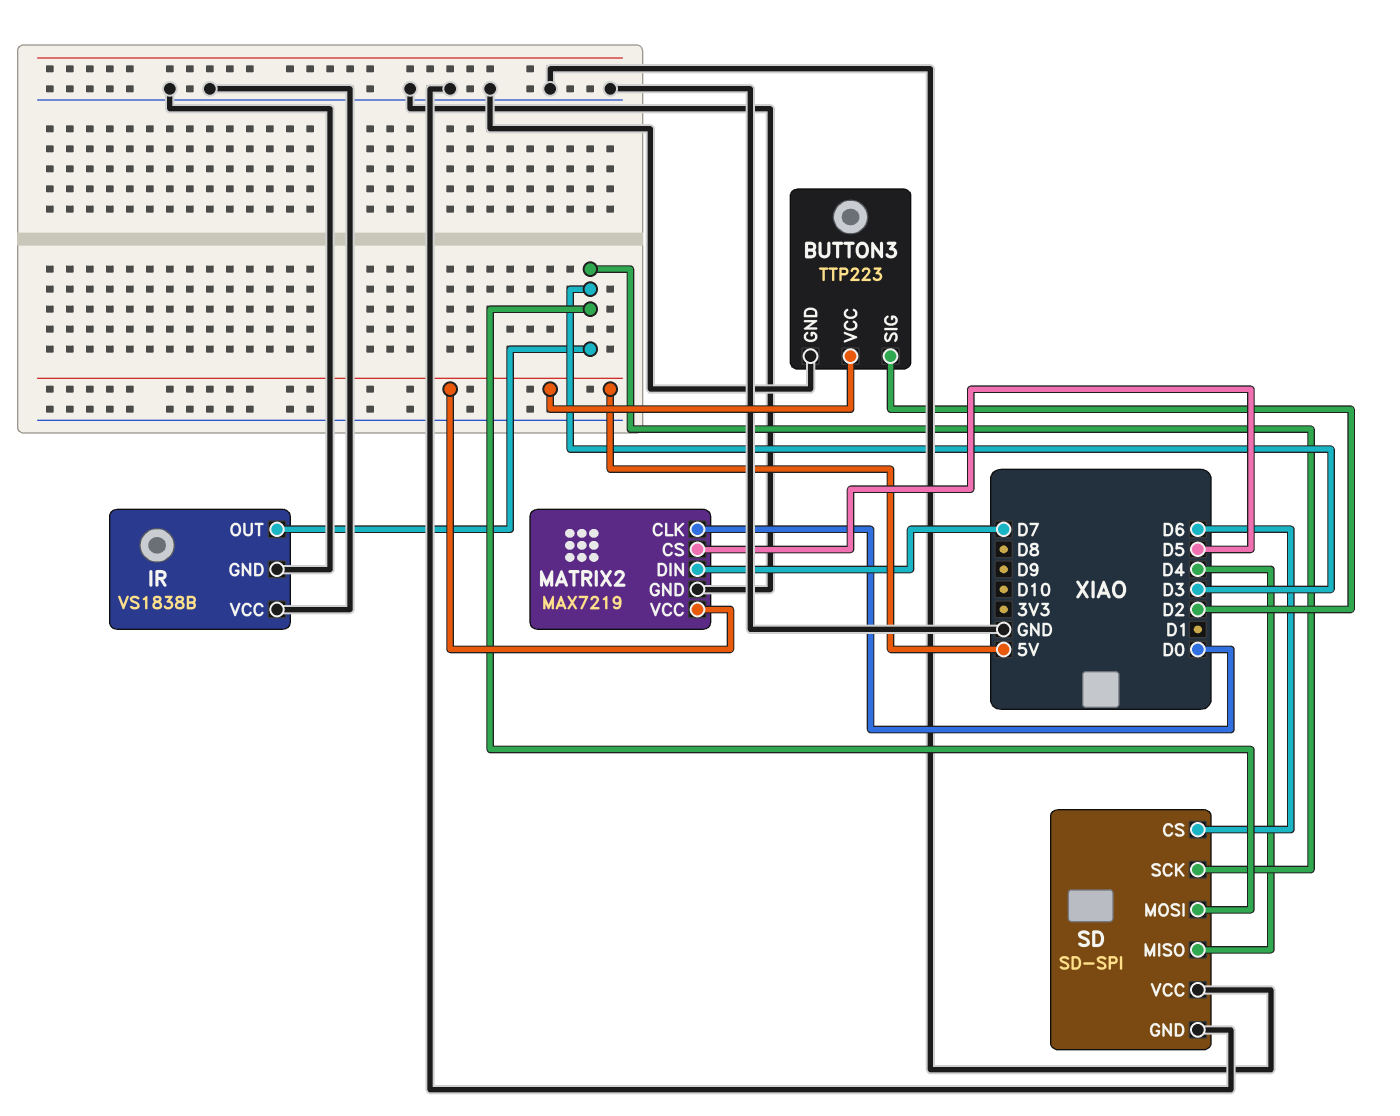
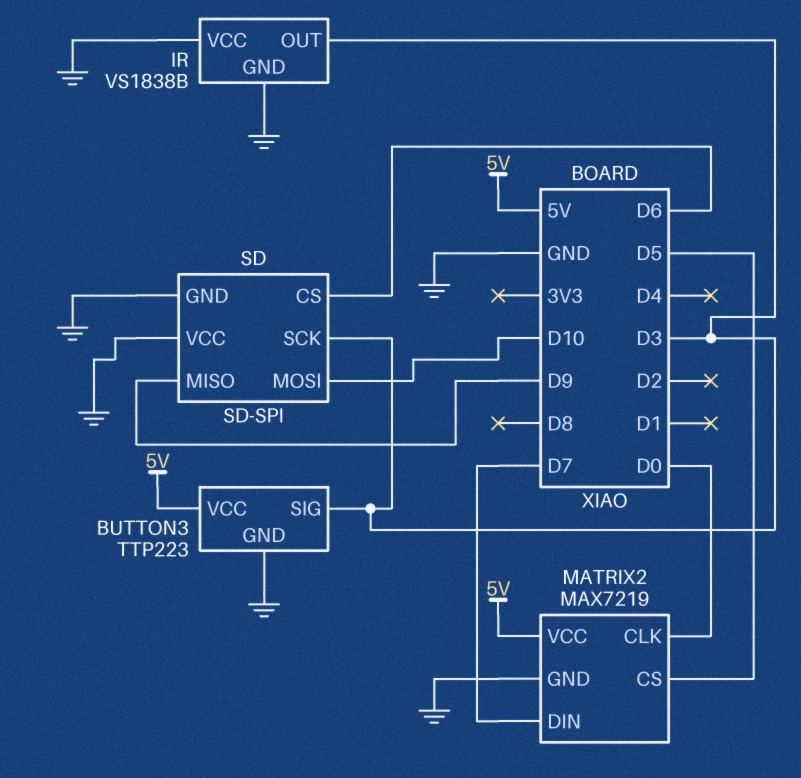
BUTTON3 pin SIG: D2 -> D3
SD pin MISO: D4 -> D9
SD pin MOSI: D3 -> D10

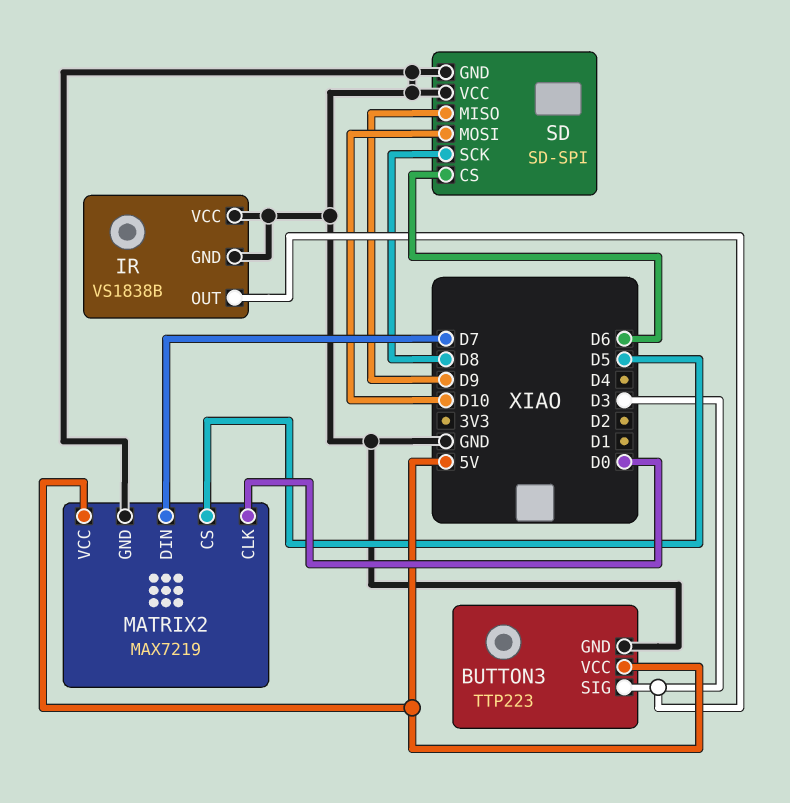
SD pin SCK: D3 -> D8

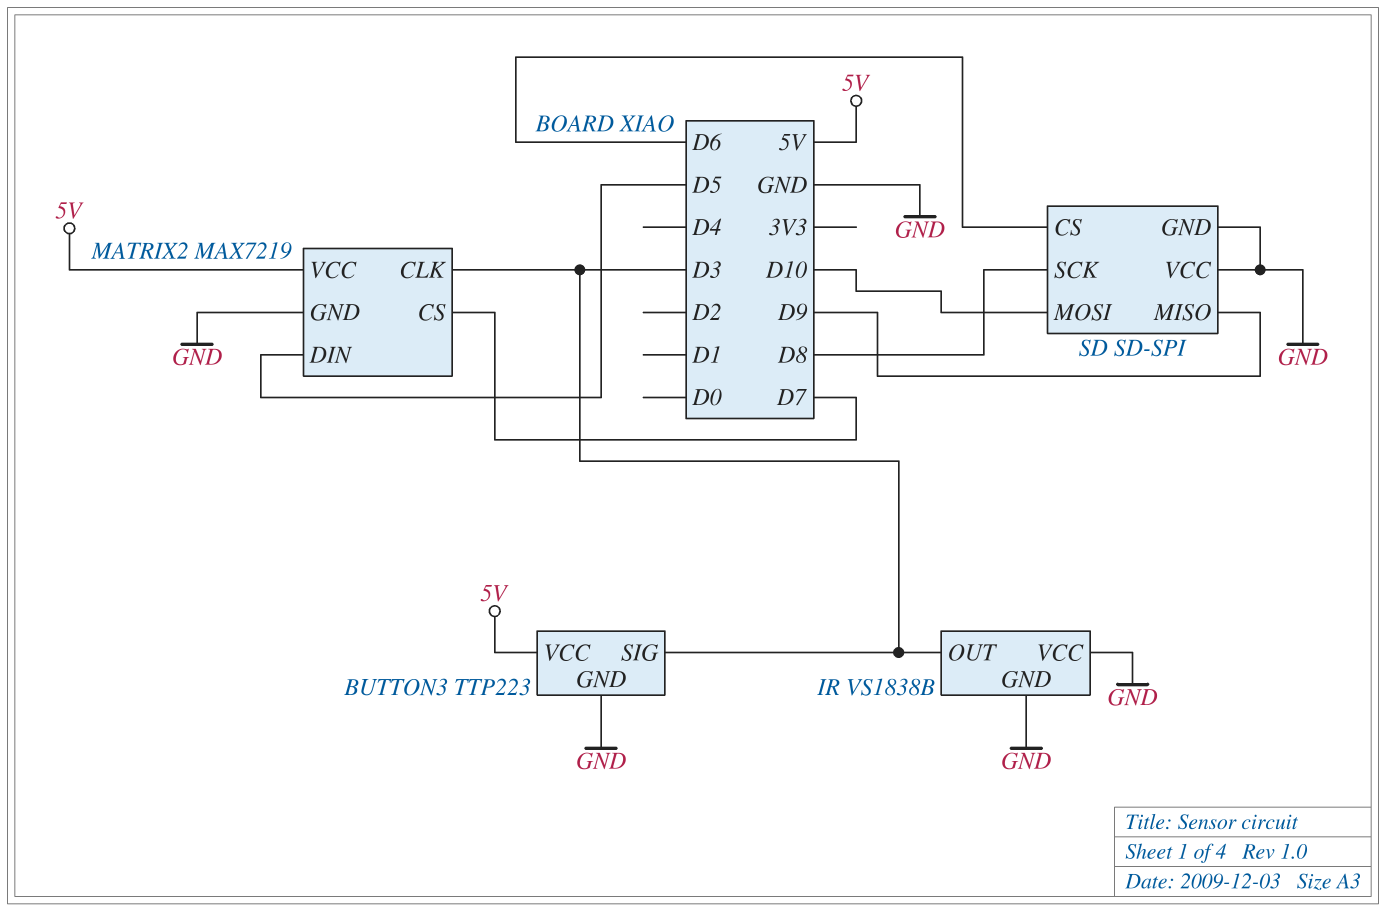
MATRIX2 pin CLK: D0 -> D3
MATRIX2 pin CS: D5 -> D7
MATRIX2 pin DIN: D7 -> D5

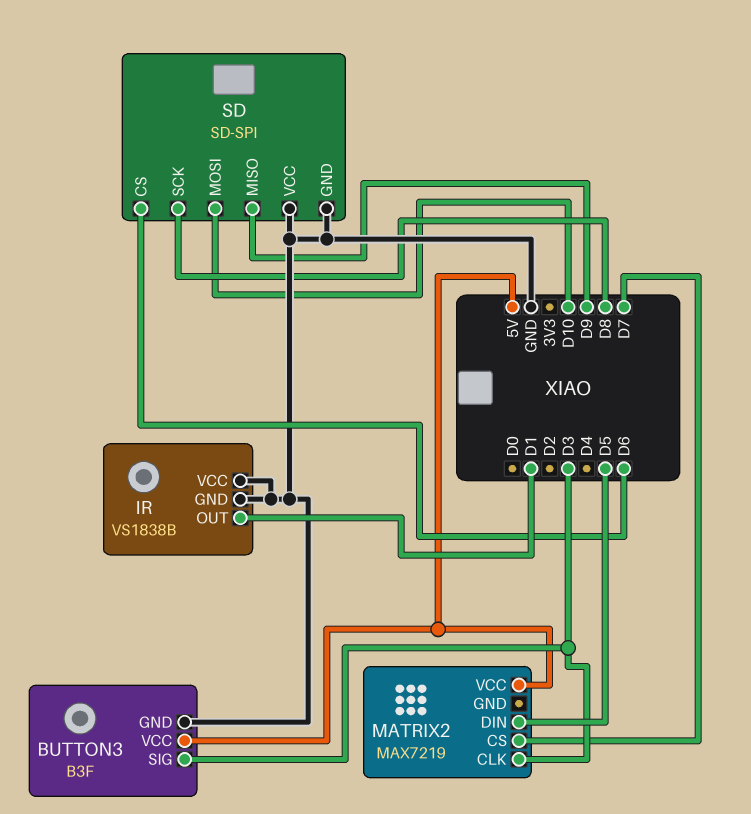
BUTTON3: TTP223 -> B3F
IR pin OUT: D3 -> D1
MATRIX2 pin GND: GND -> none

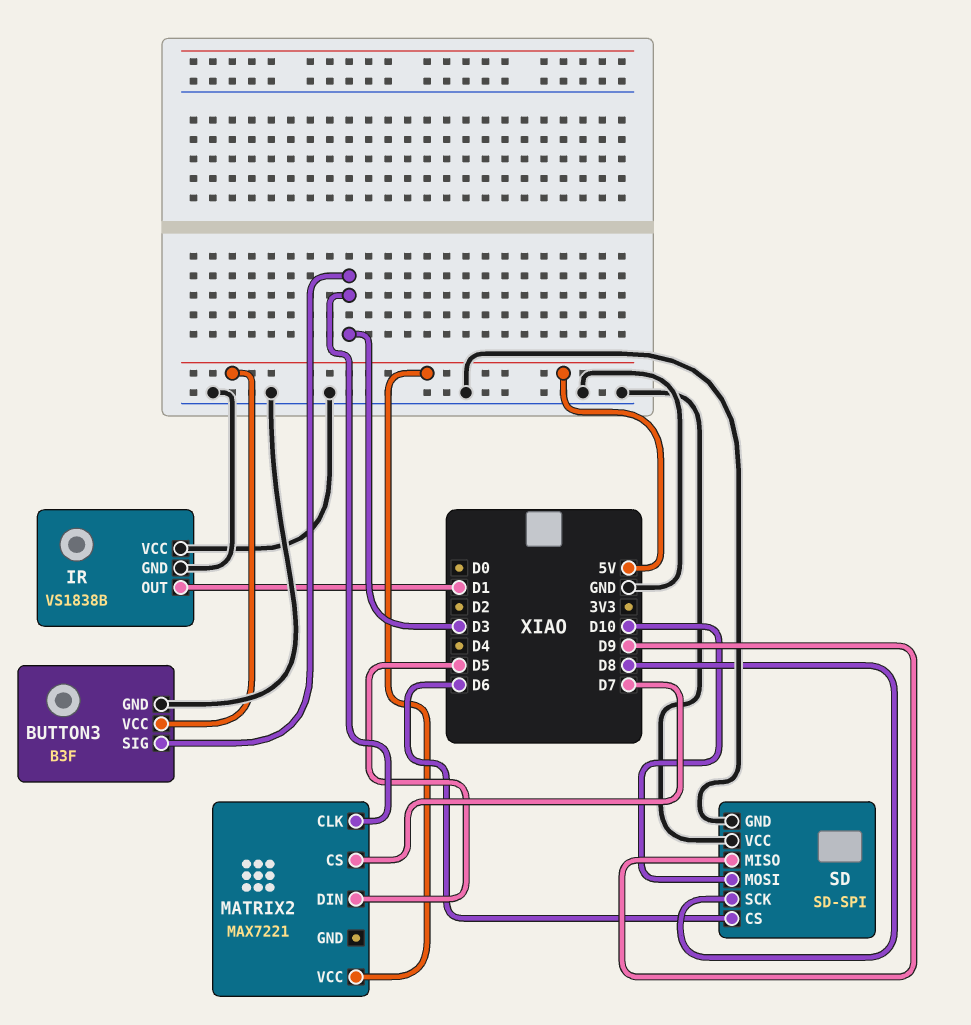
MATRIX2: MAX7219 -> MAX7221

